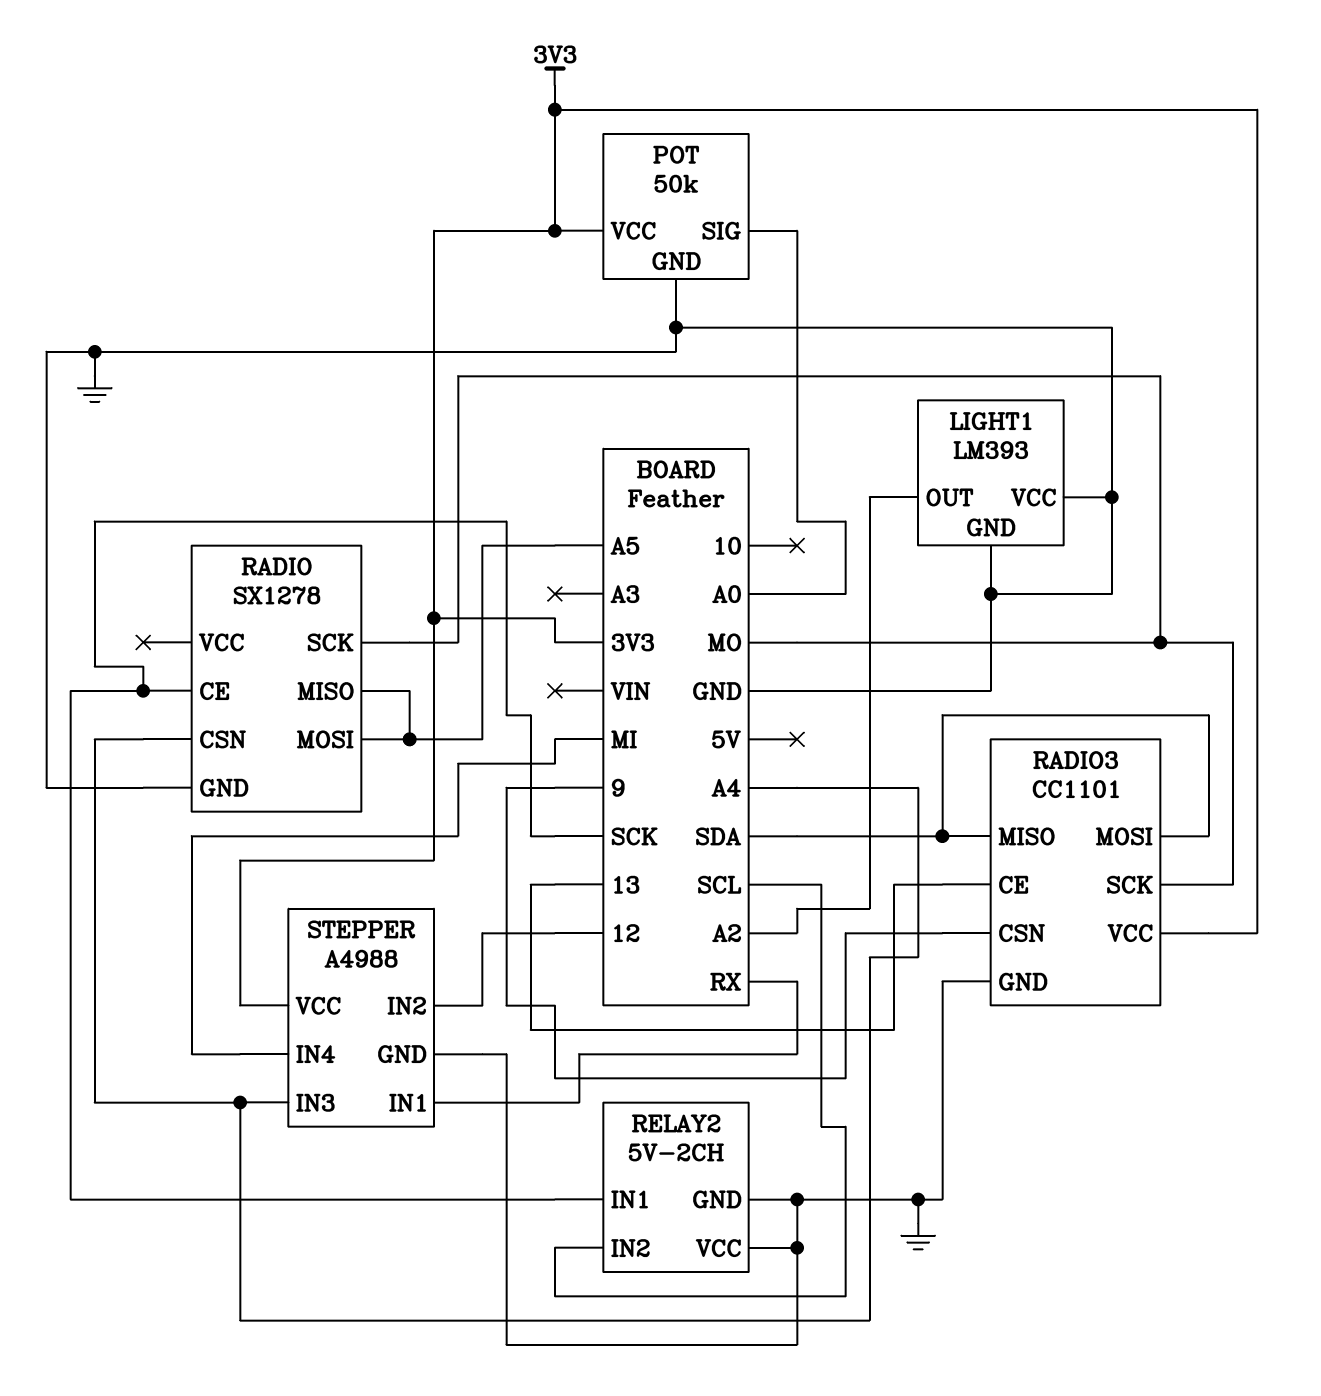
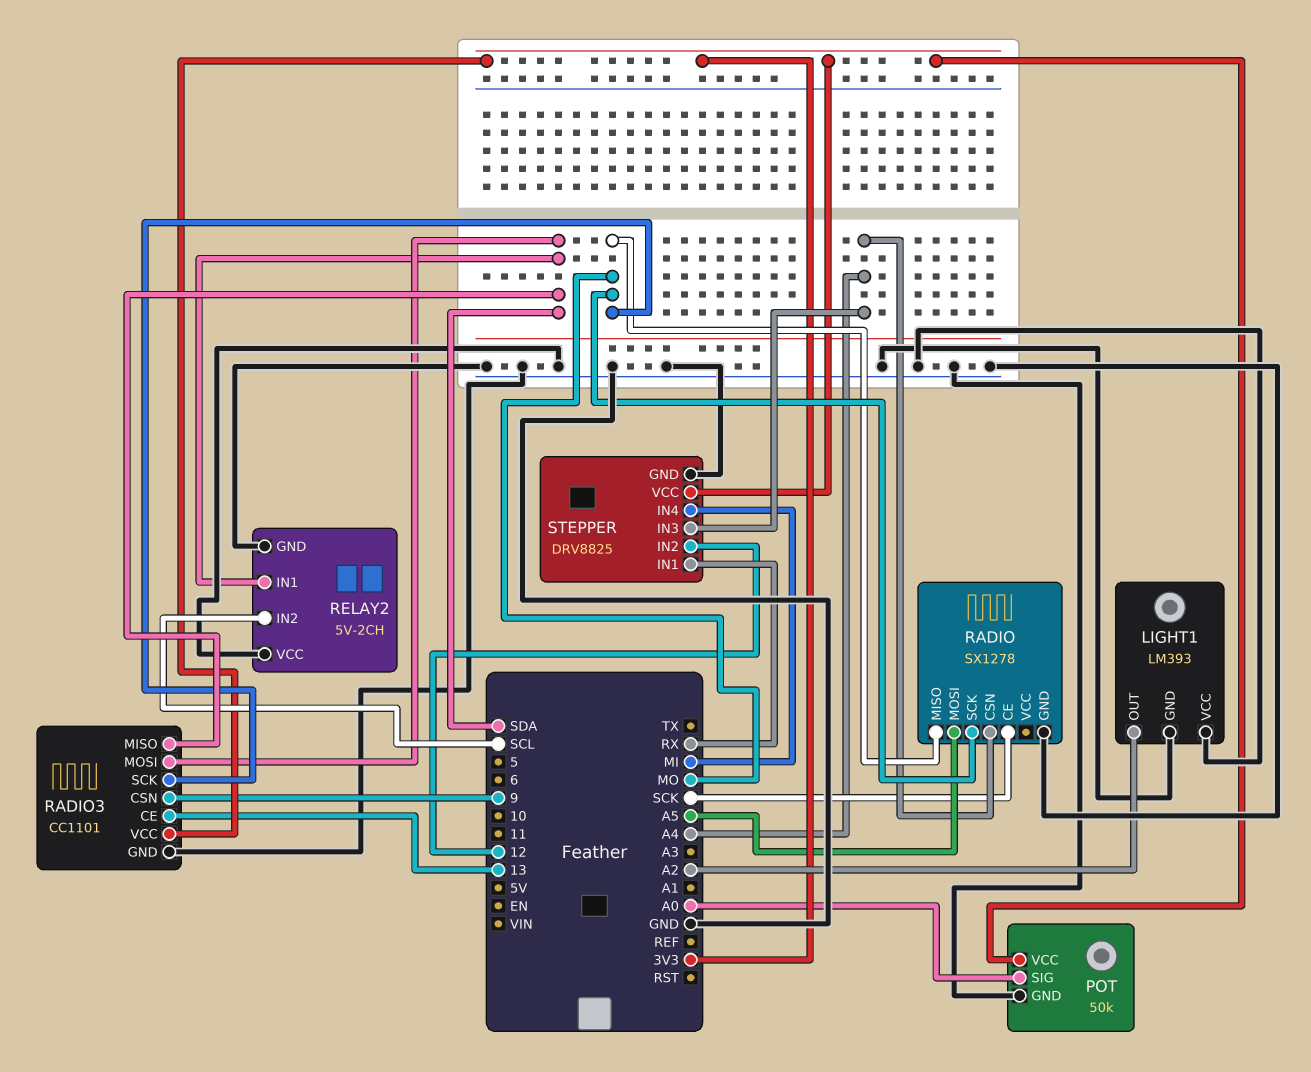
RADIO pin MISO: A5 -> MO
RELAY2 pin IN1: SCK -> SDA
STEPPER: A4988 -> DRV8825

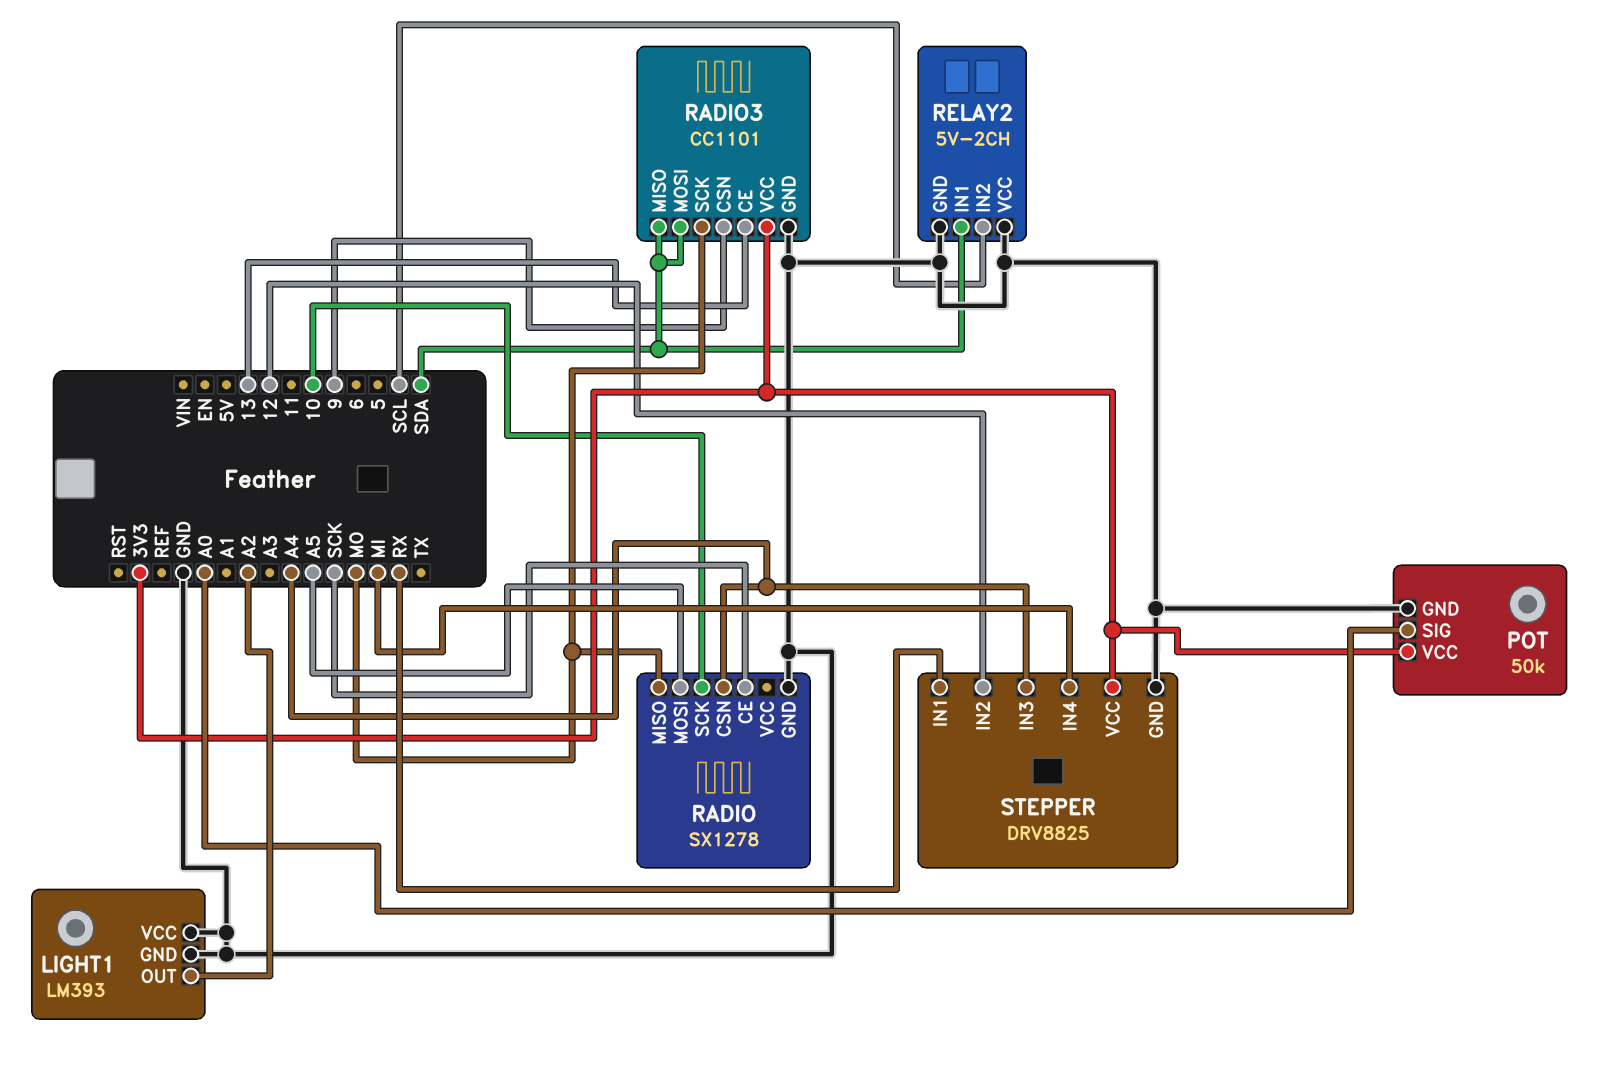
RADIO pin SCK: MO -> 10

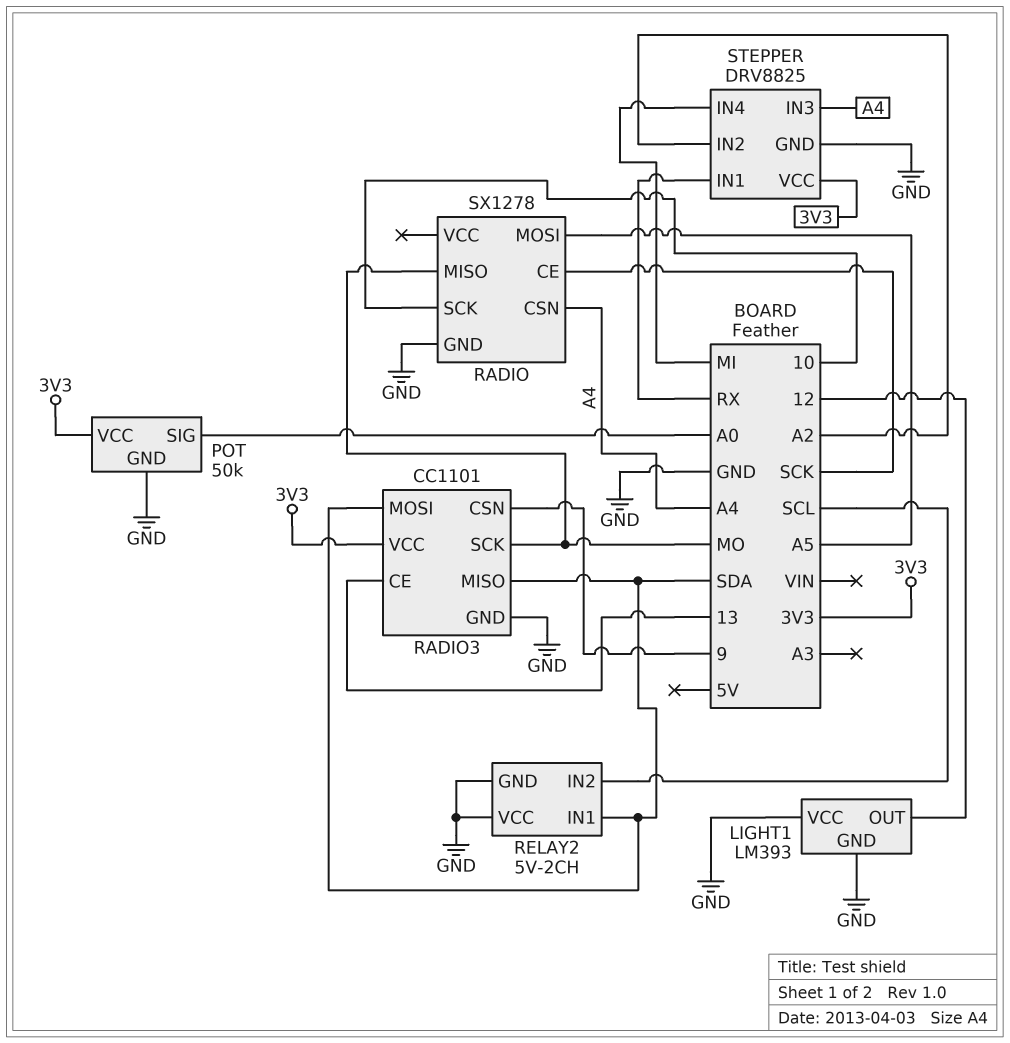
LIGHT1 pin OUT: A2 -> 12
STEPPER pin IN2: 12 -> A2

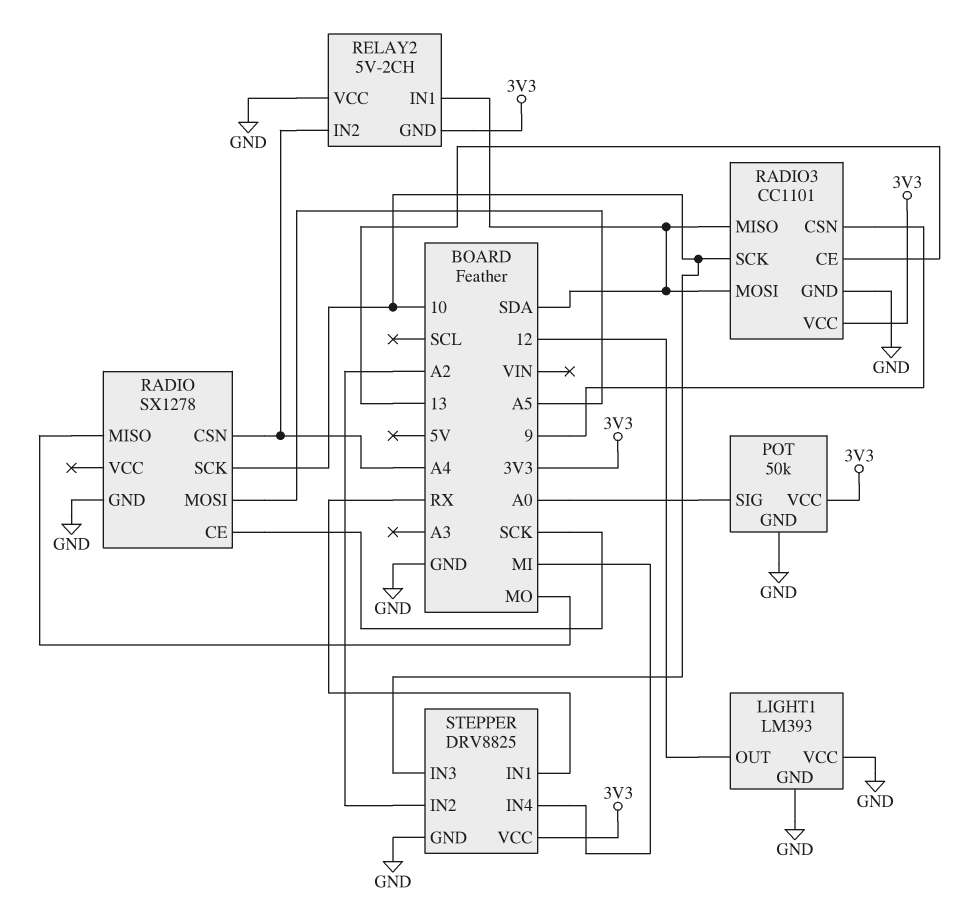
RADIO3 pin SCK: MO -> 10
RELAY2 pin GND: GND -> 3V3
RELAY2 pin IN2: SCL -> A4
STEPPER pin IN3: A4 -> 10

